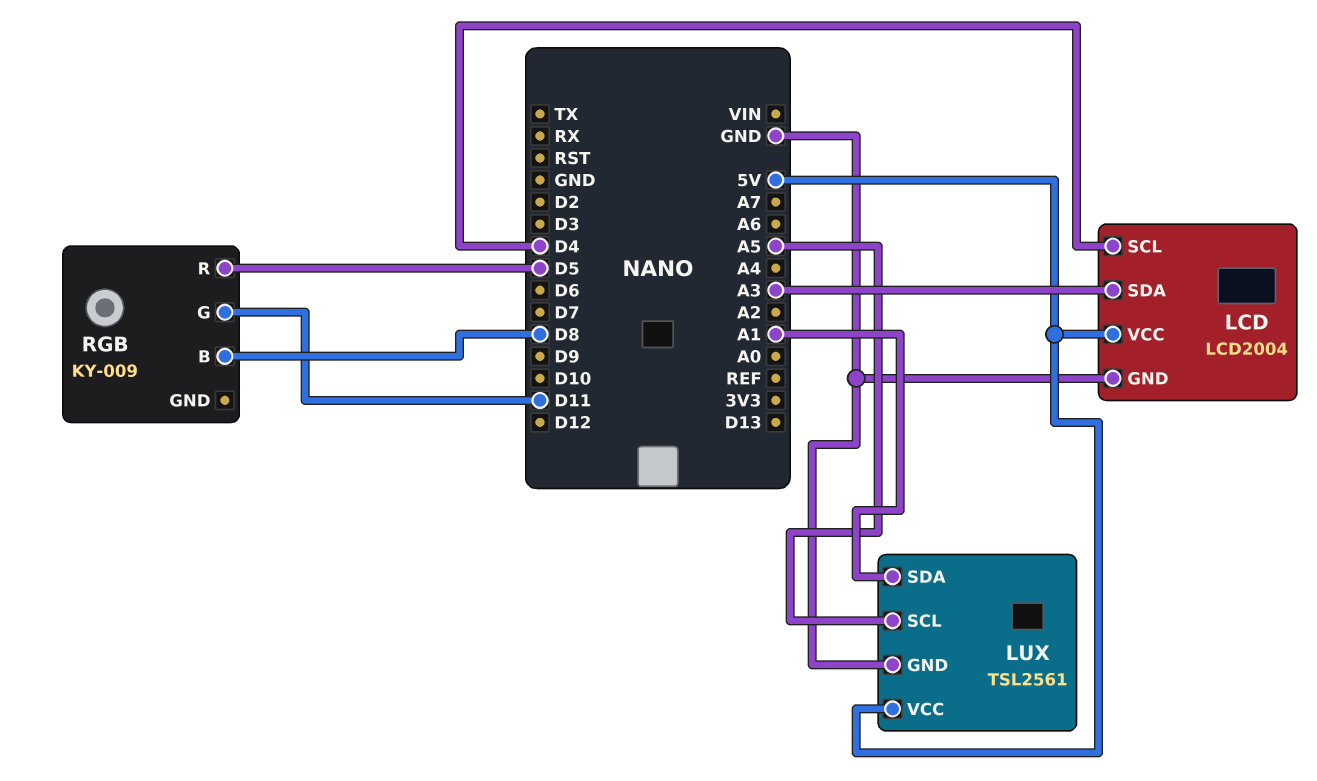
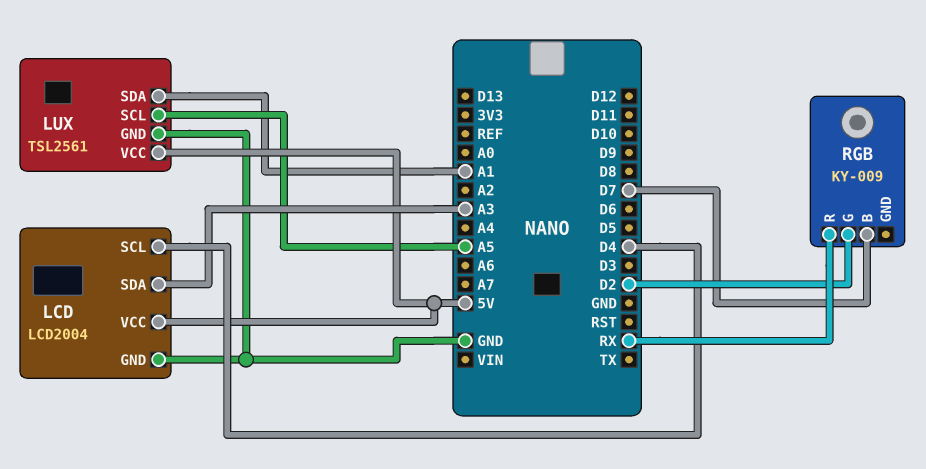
RGB pin B: D8 -> D7
RGB pin G: D11 -> D2
RGB pin R: D5 -> RX

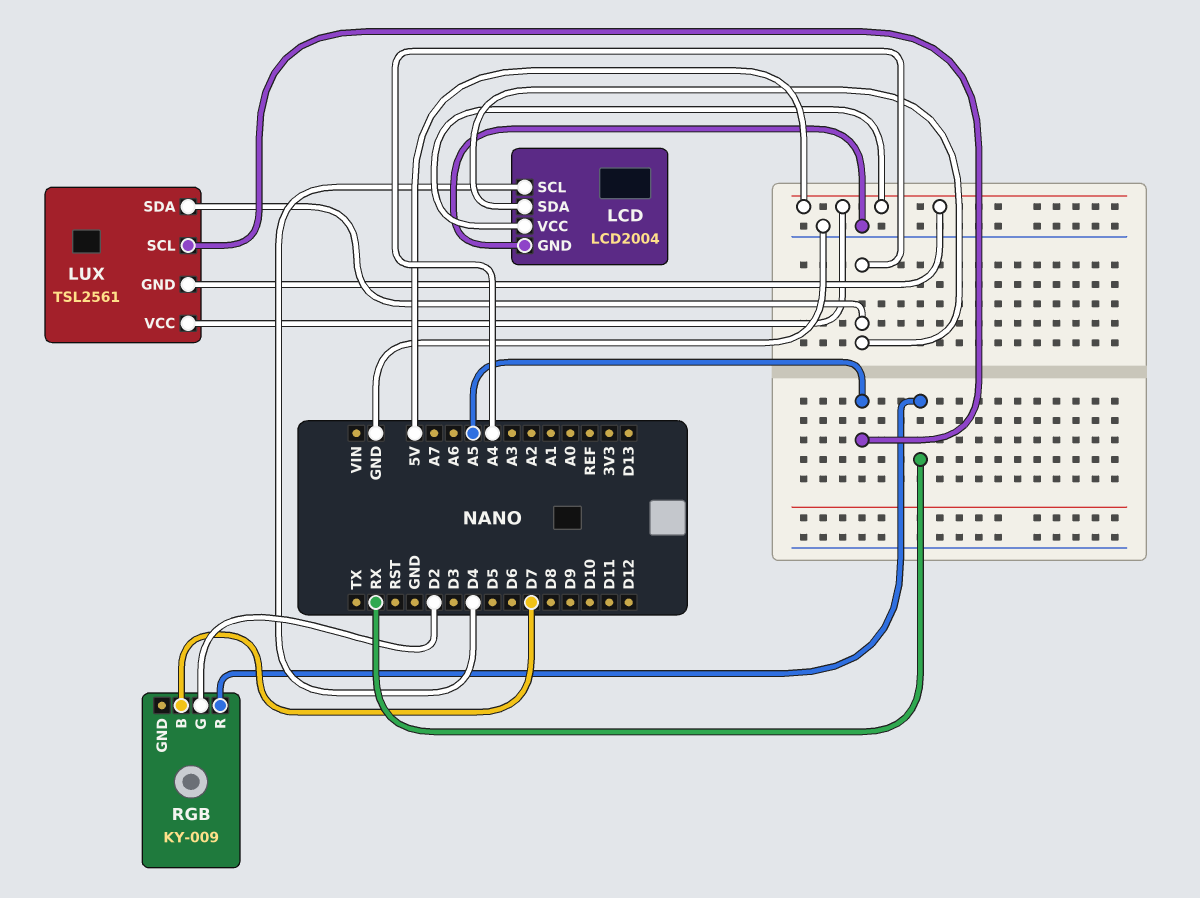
LCD pin SDA: A3 -> A4
LUX pin GND: GND -> 5V
LUX pin SDA: A1 -> A4

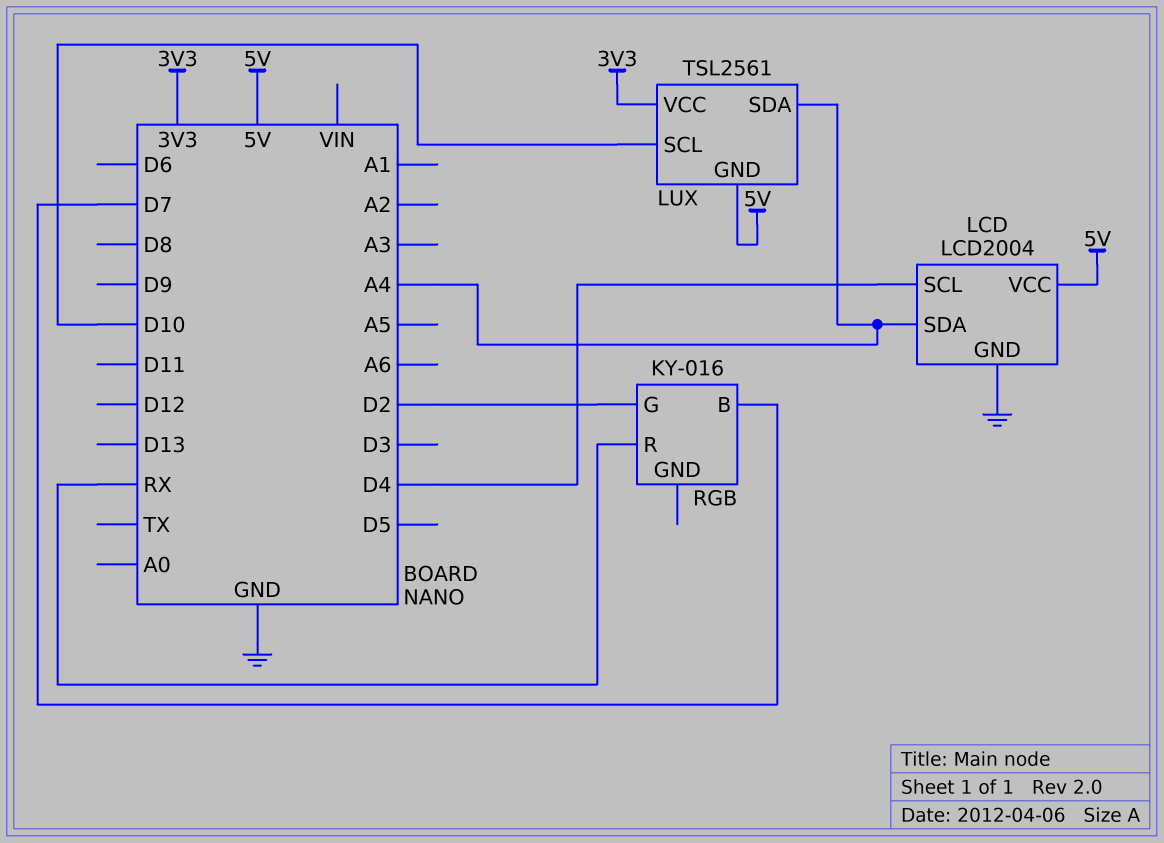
LUX pin SCL: A5 -> D10
LUX pin VCC: 5V -> 3V3
RGB: KY-009 -> KY-016

